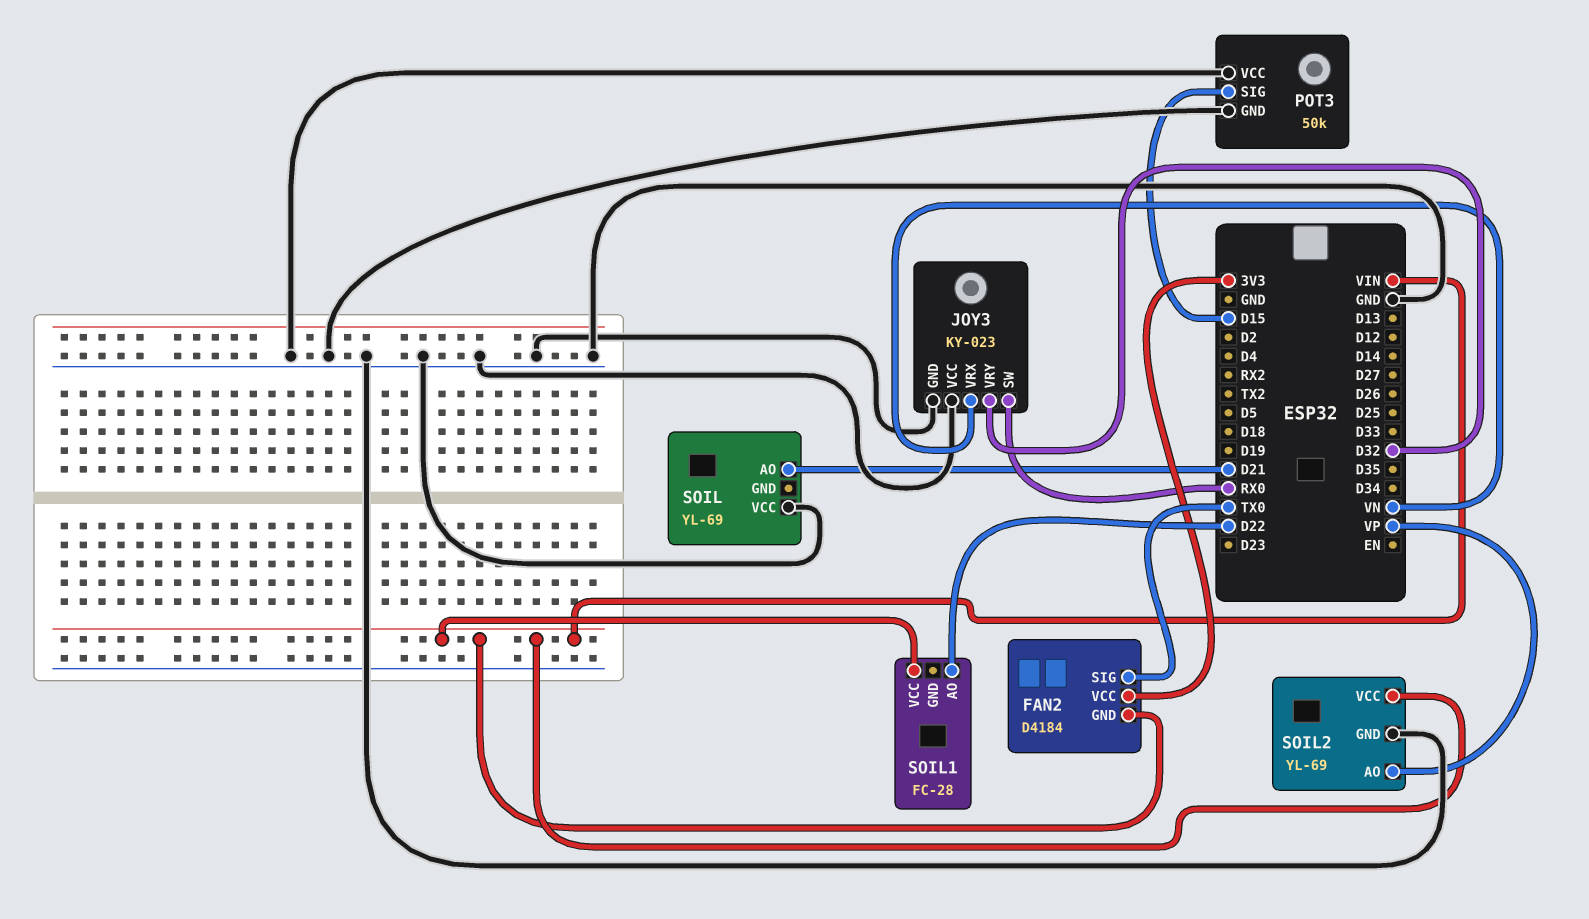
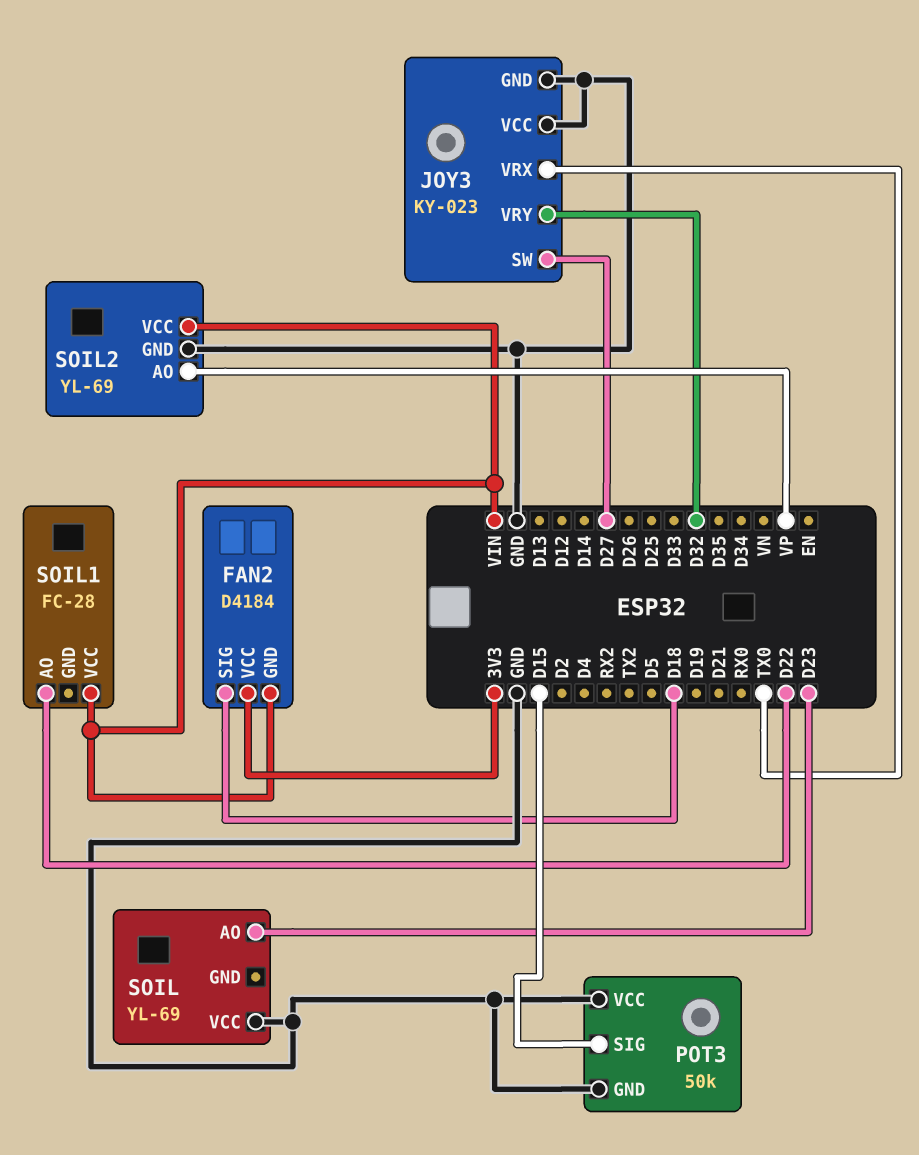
FAN2 pin SIG: TX0 -> D18
JOY3 pin SW: RX0 -> D27
JOY3 pin VRX: VN -> TX0
SOIL pin AO: D21 -> D23

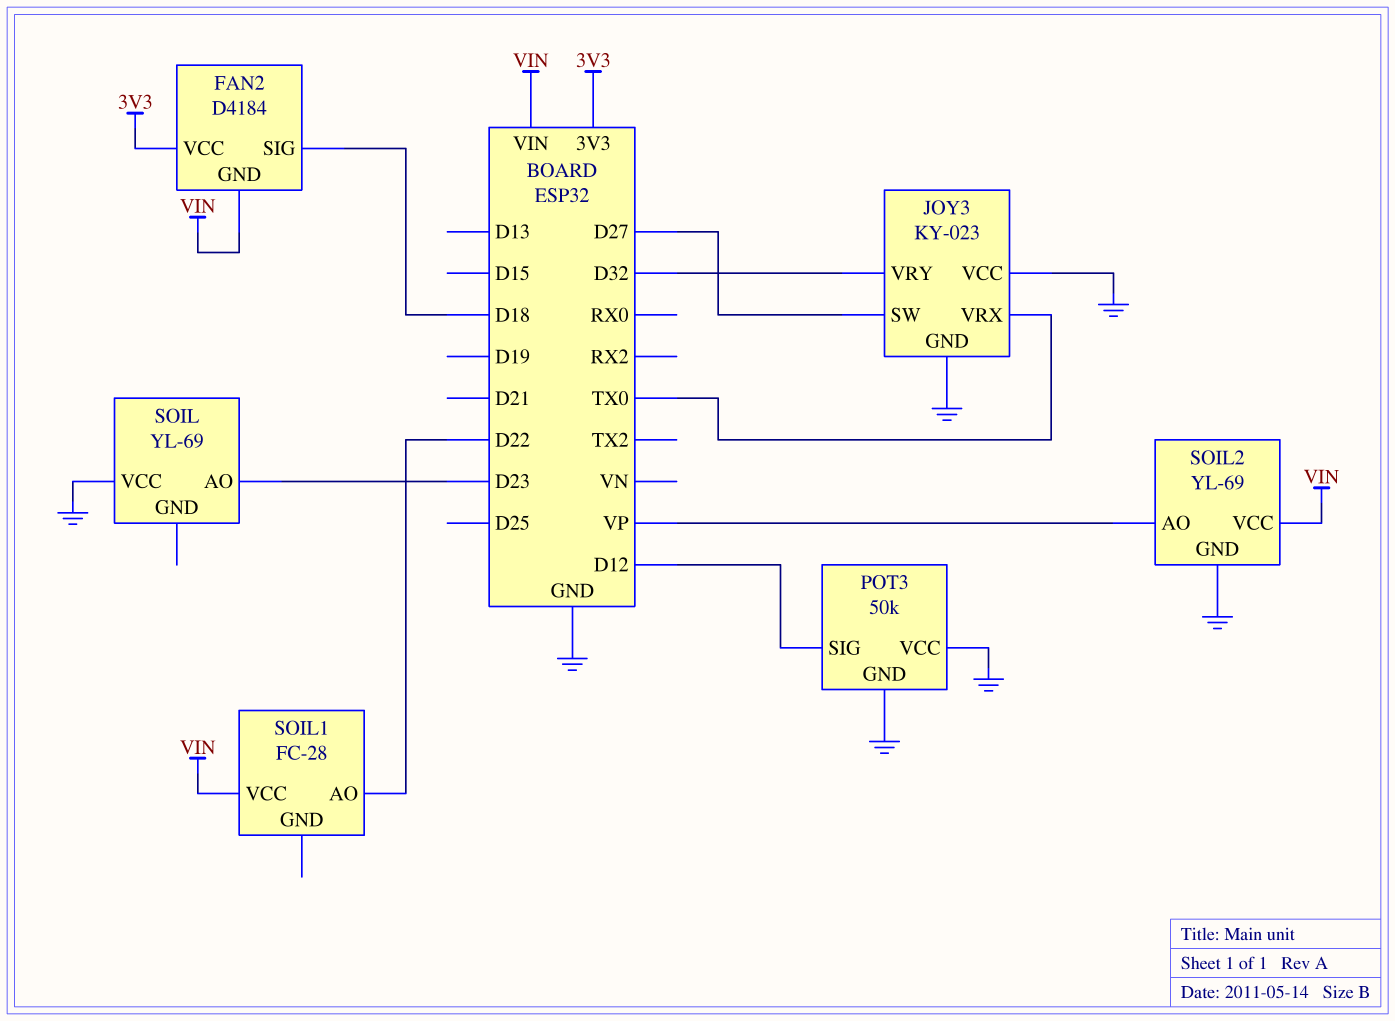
POT3 pin SIG: D15 -> D12

